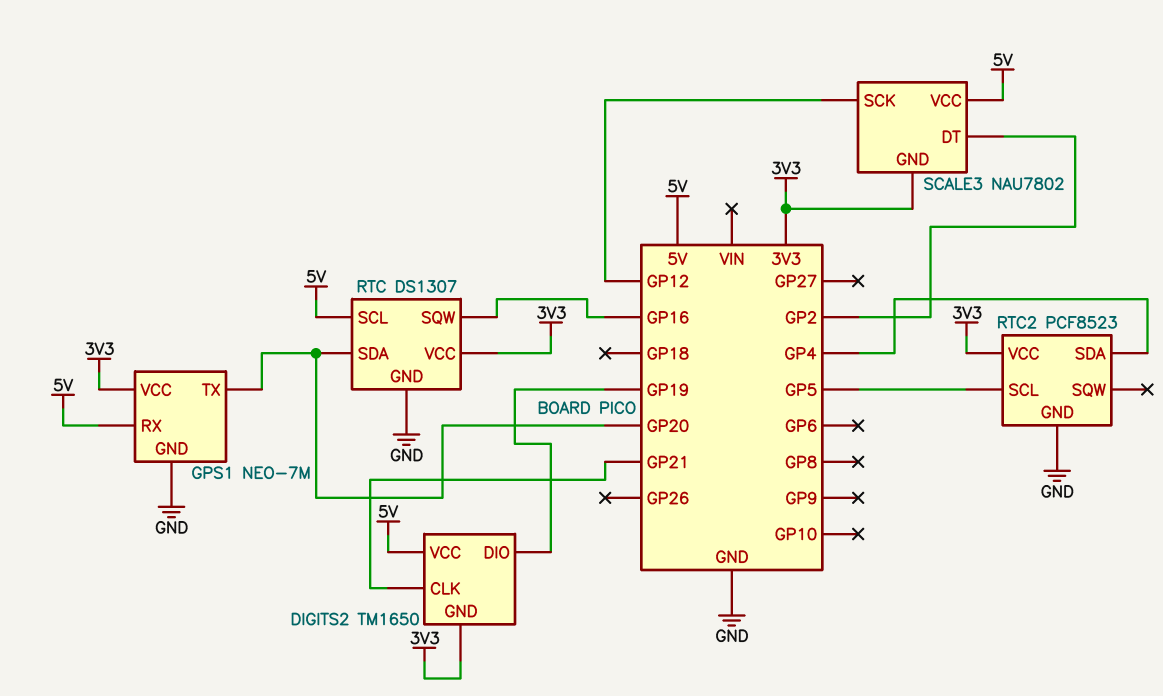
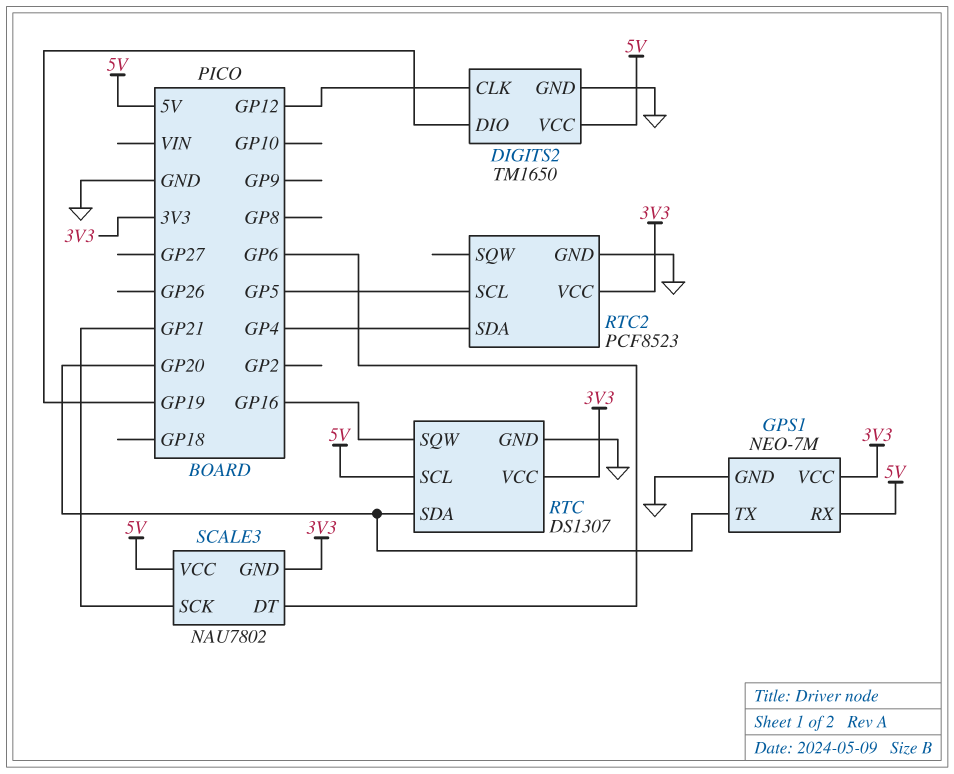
DIGITS2 pin CLK: GP21 -> GP12
DIGITS2 pin GND: 3V3 -> GND
SCALE3 pin DT: GP2 -> GP6
SCALE3 pin SCK: GP12 -> GP21

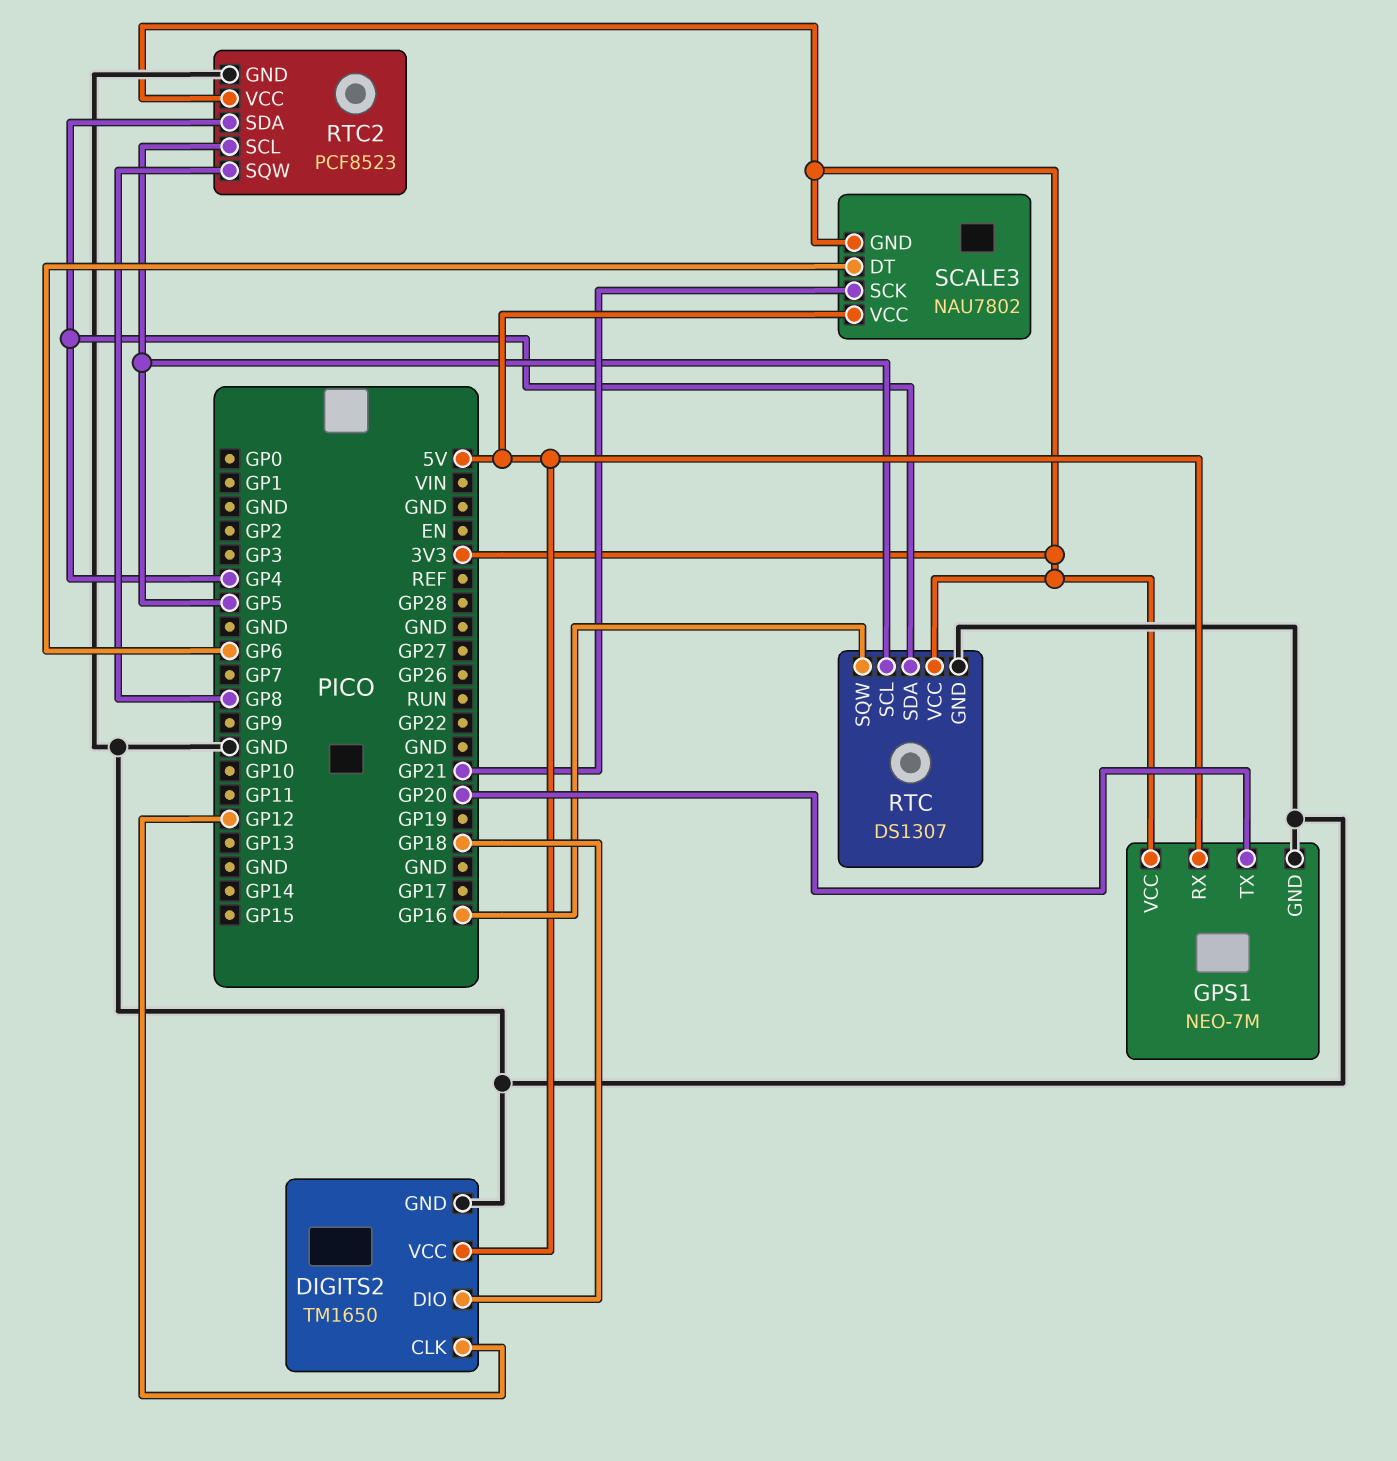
DIGITS2 pin DIO: GP19 -> GP18
RTC pin SCL: 5V -> GP5
RTC pin SDA: GP20 -> GP4
RTC2 pin SQW: none -> GP8

